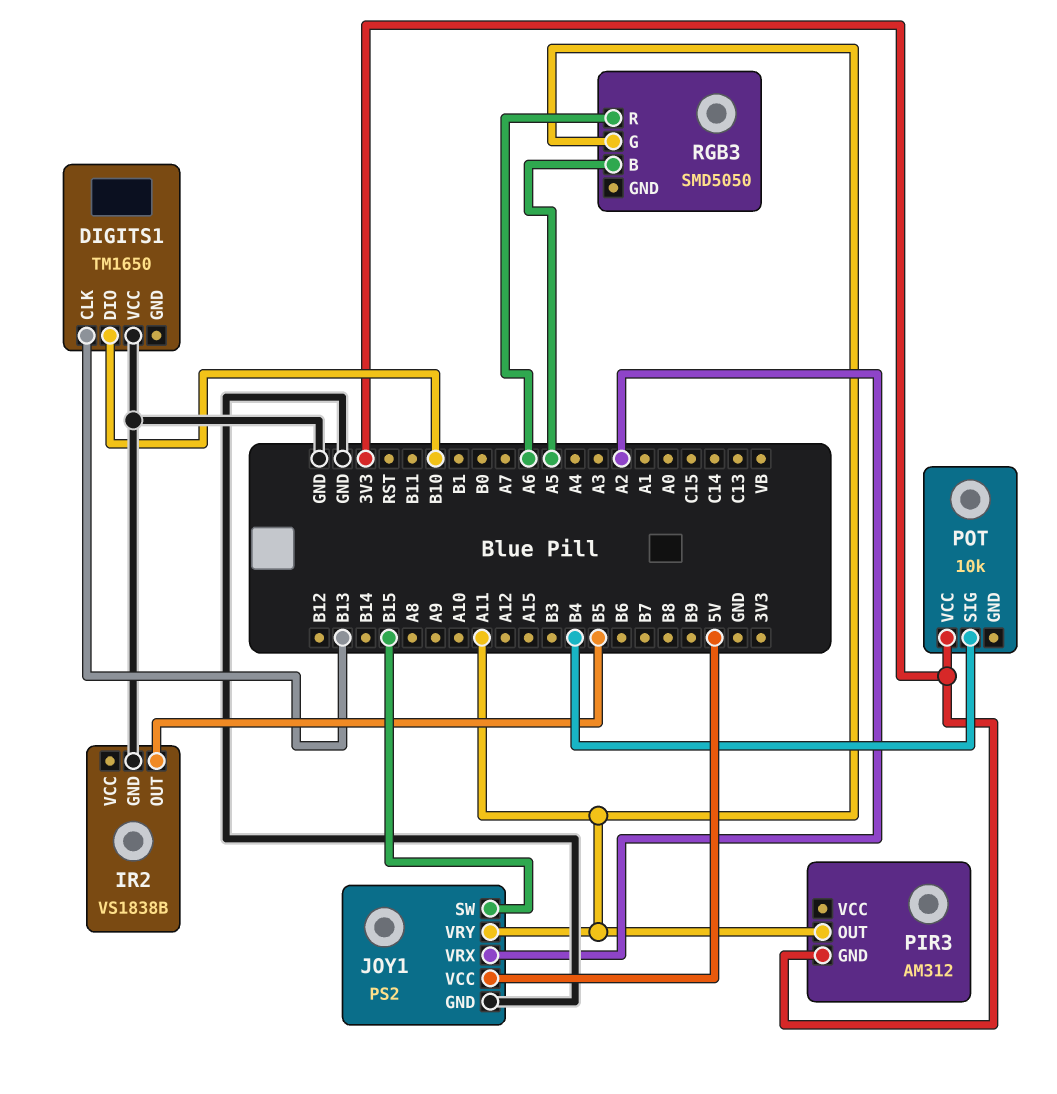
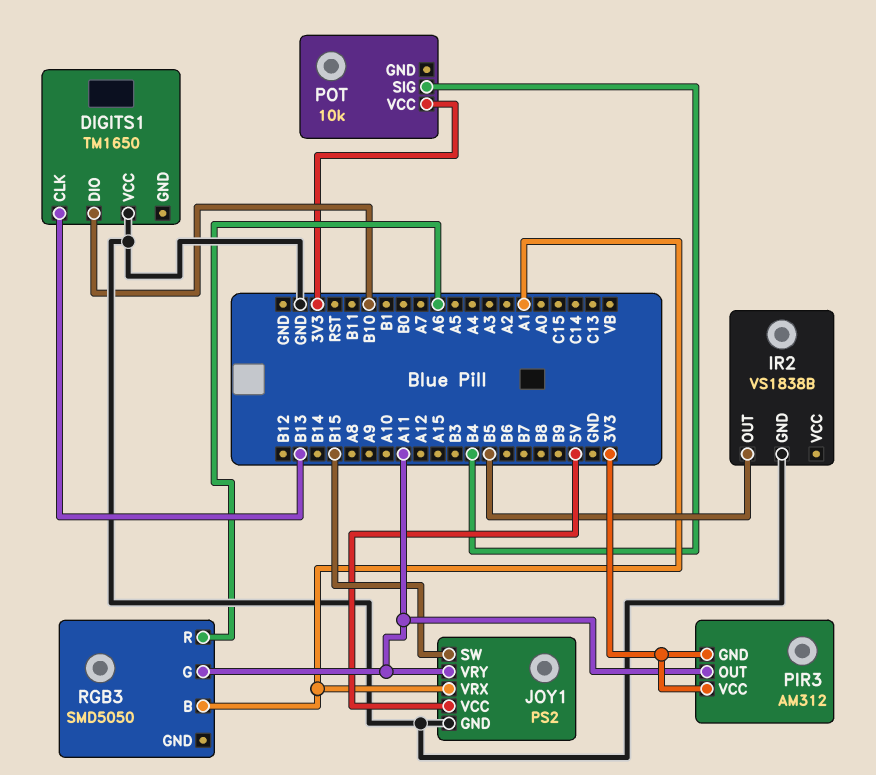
JOY1 pin VRX: A2 -> A1
PIR3 pin VCC: none -> 3V3
RGB3 pin B: A5 -> A1

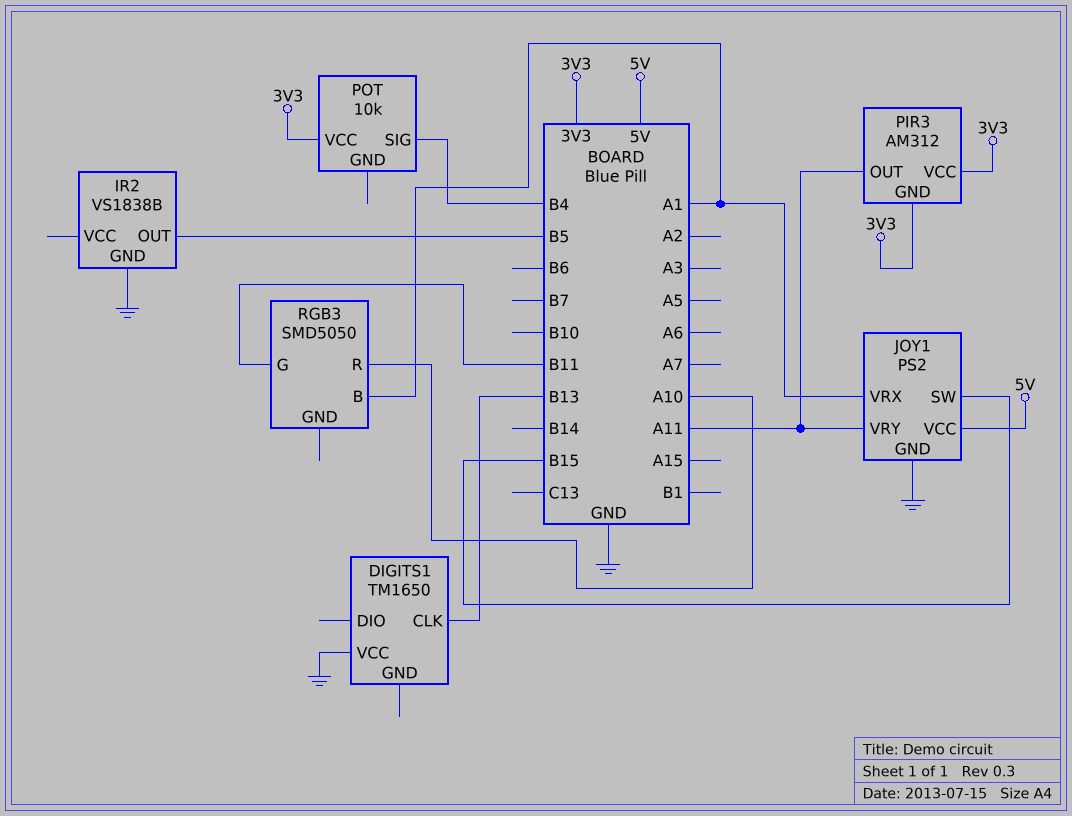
DIGITS1 pin DIO: B10 -> none
RGB3 pin G: A11 -> B11
RGB3 pin R: A6 -> A10

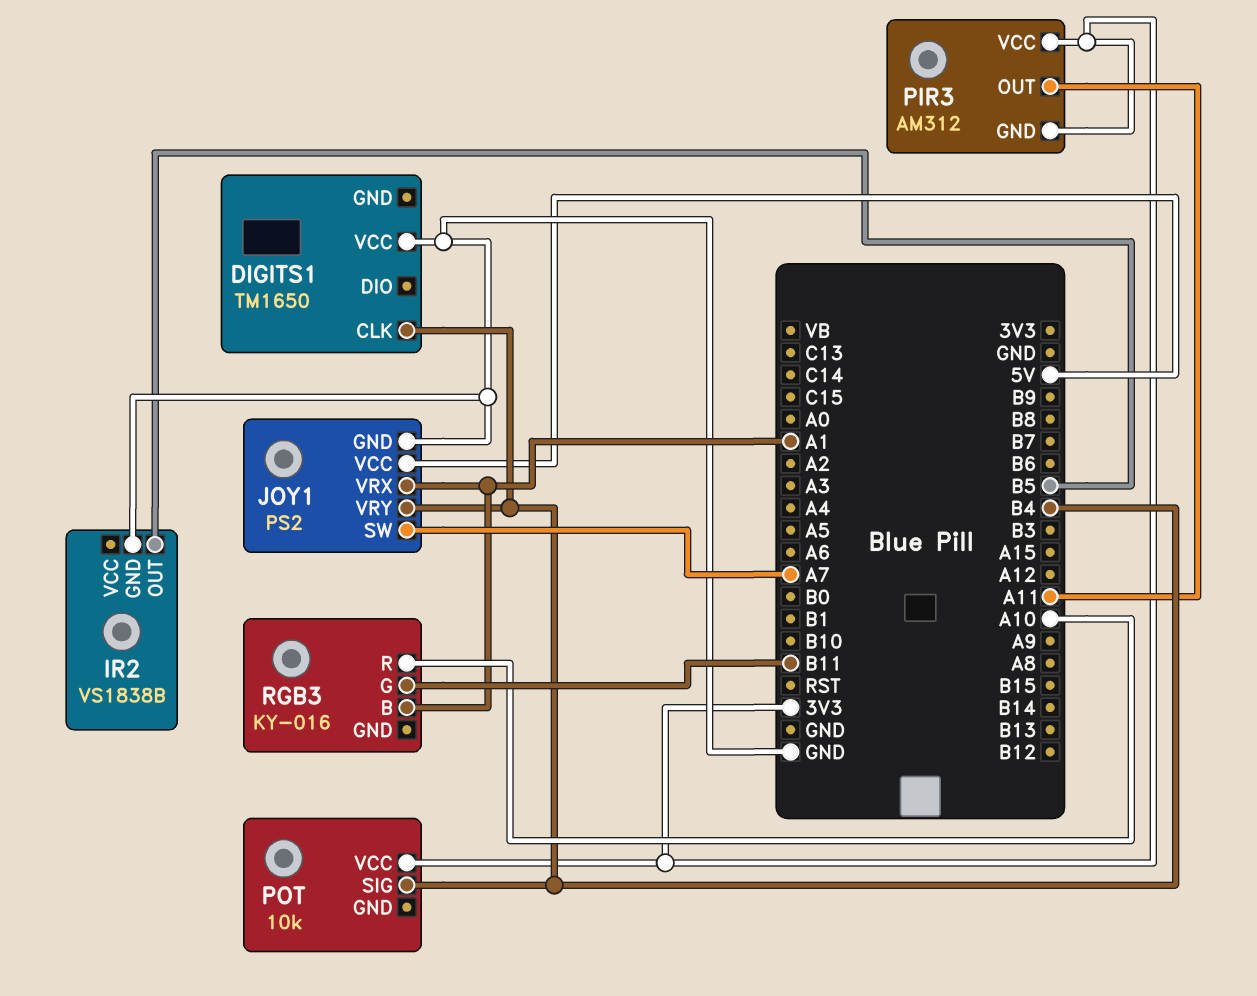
DIGITS1 pin CLK: B13 -> B4
JOY1 pin SW: B15 -> A7
JOY1 pin VRY: A11 -> B4
RGB3: SMD5050 -> KY-016

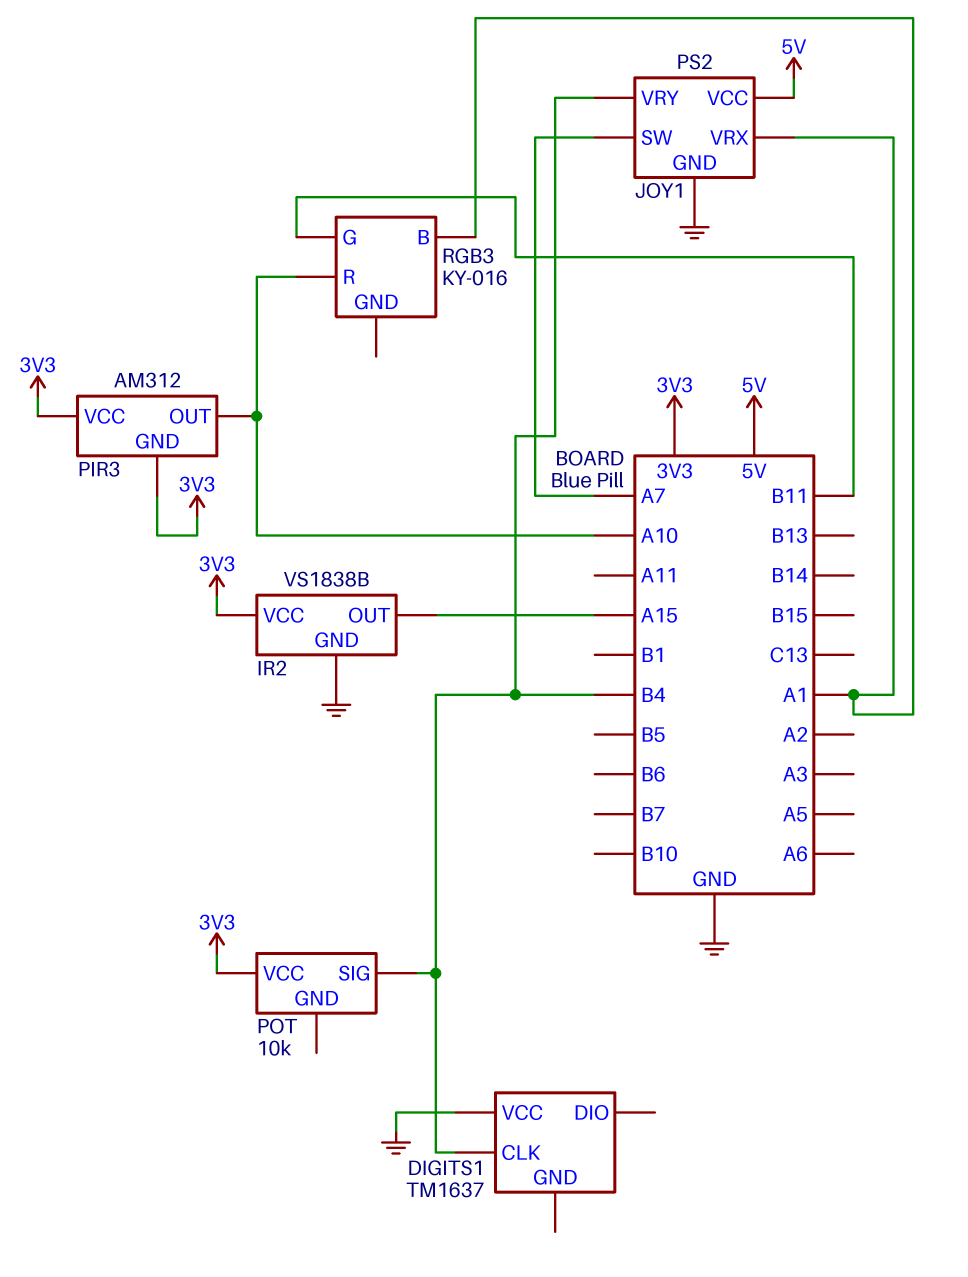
DIGITS1: TM1650 -> TM1637
IR2 pin OUT: B5 -> A15
IR2 pin VCC: none -> 3V3
PIR3 pin OUT: A11 -> A10

